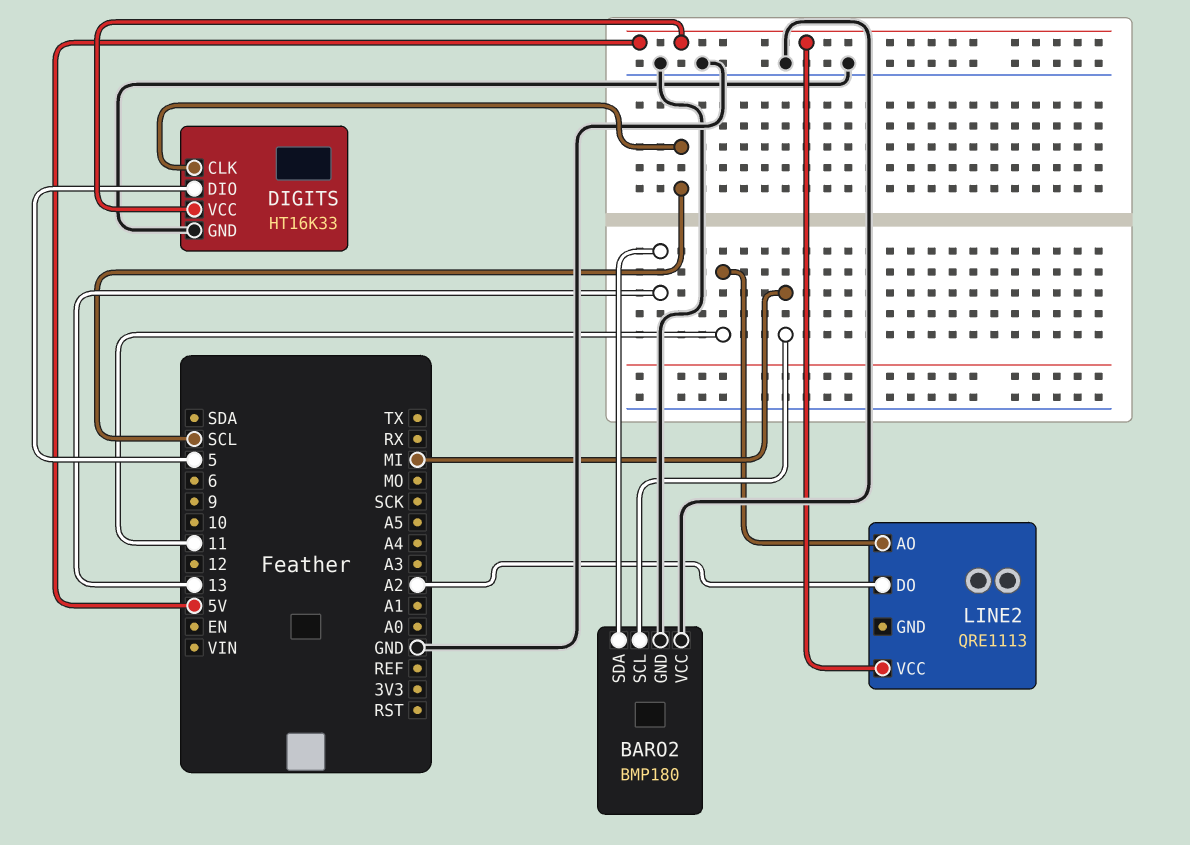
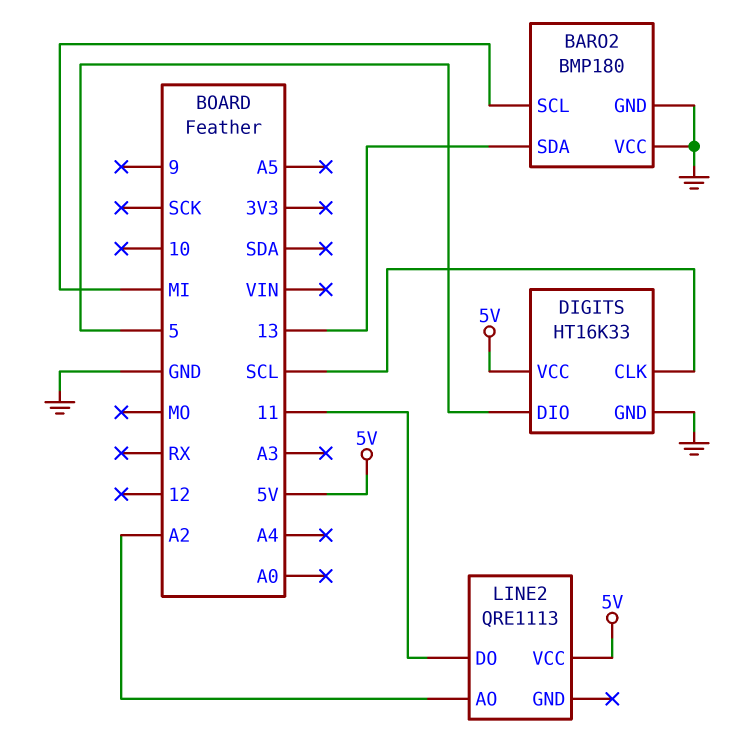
LINE2 pin AO: 11 -> A2
LINE2 pin DO: A2 -> 11

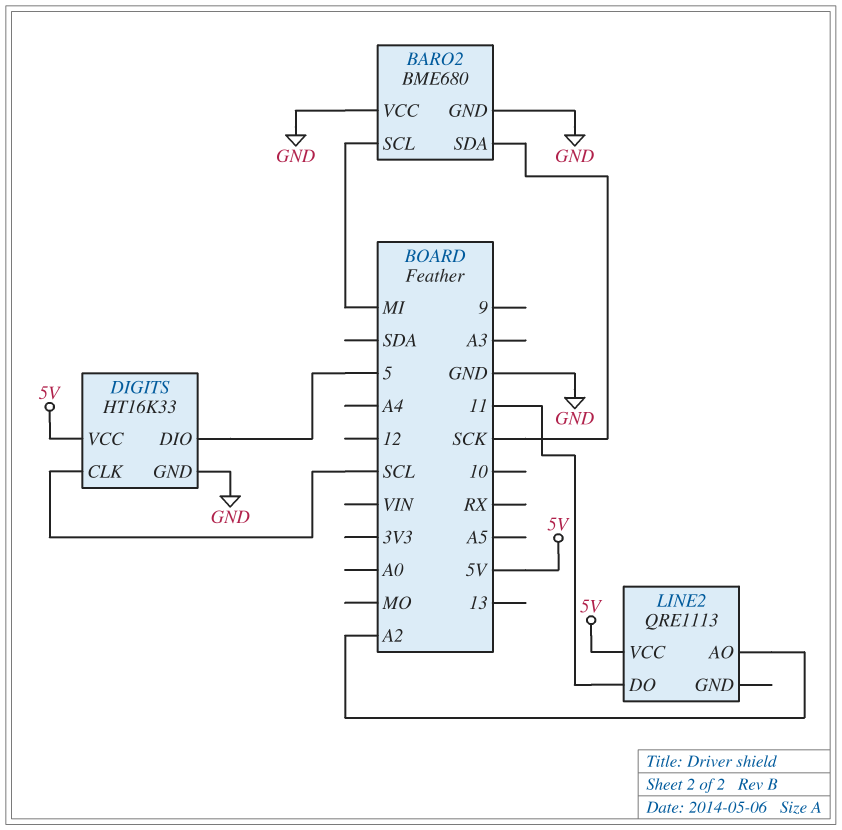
BARO2: BMP180 -> BME680
BARO2 pin SDA: 13 -> SCK

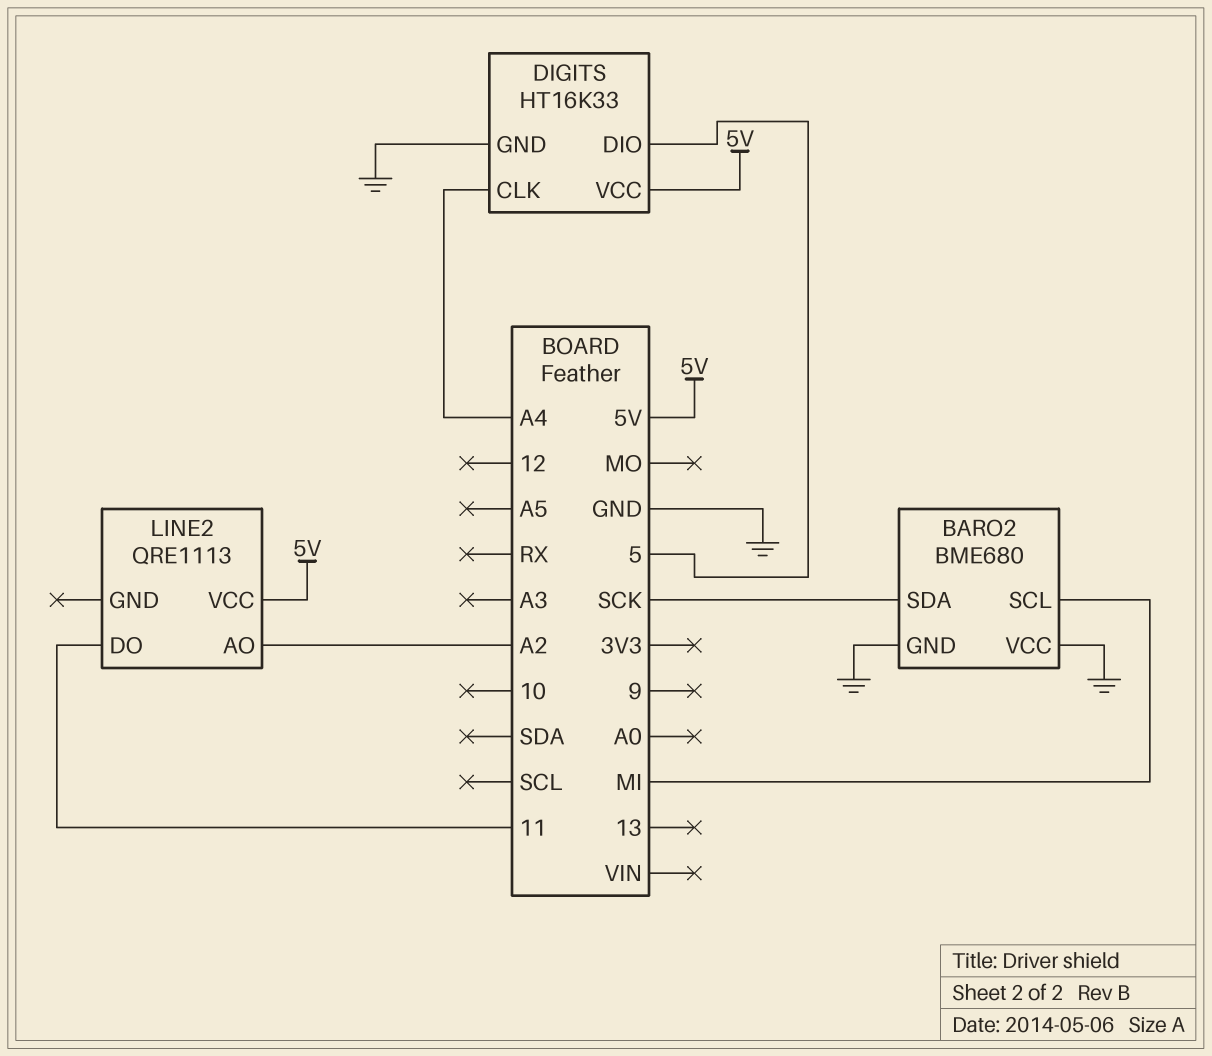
DIGITS pin CLK: SCL -> A4

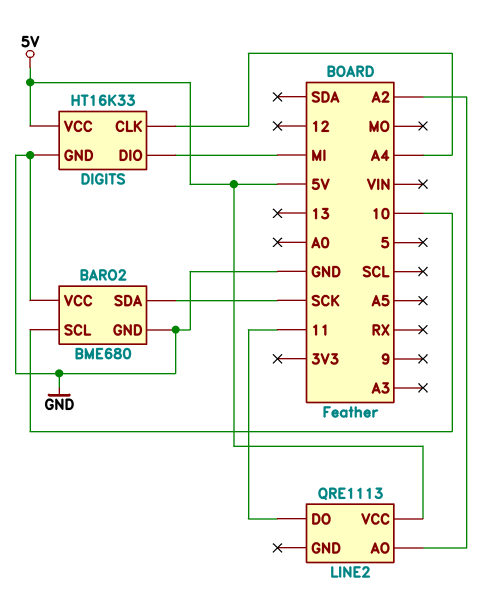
BARO2 pin SCL: MI -> 10
DIGITS pin DIO: 5 -> MI

